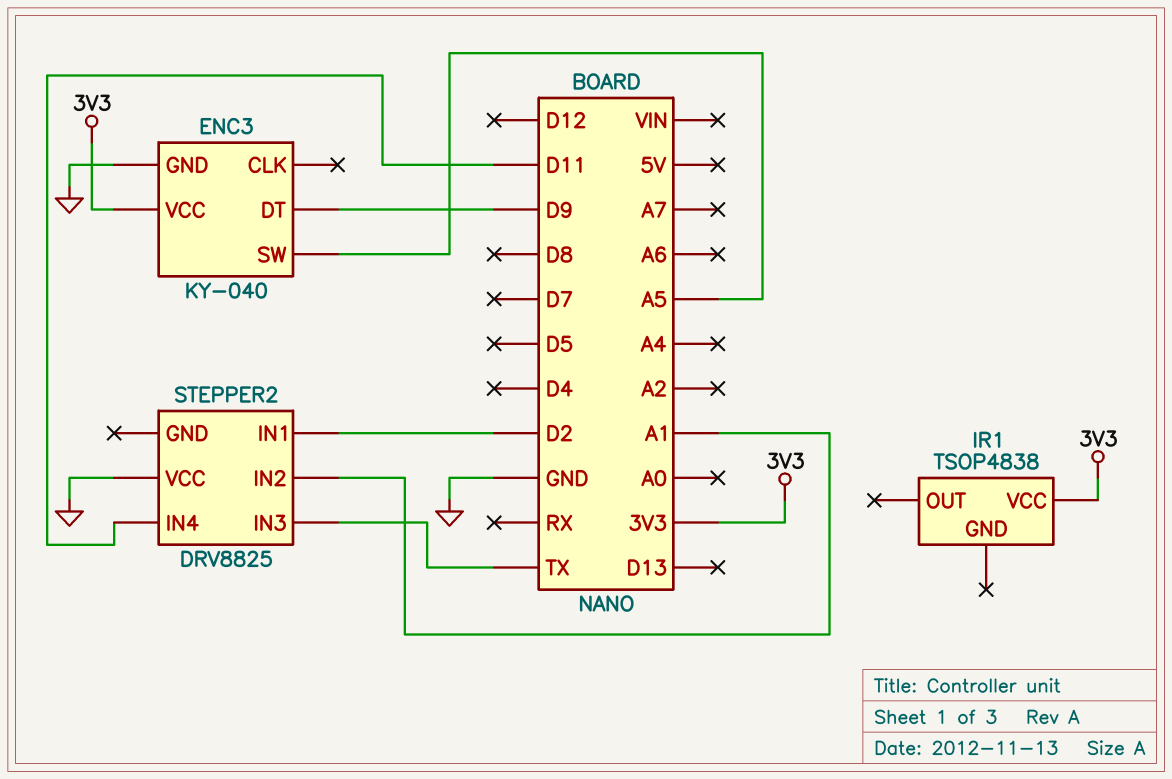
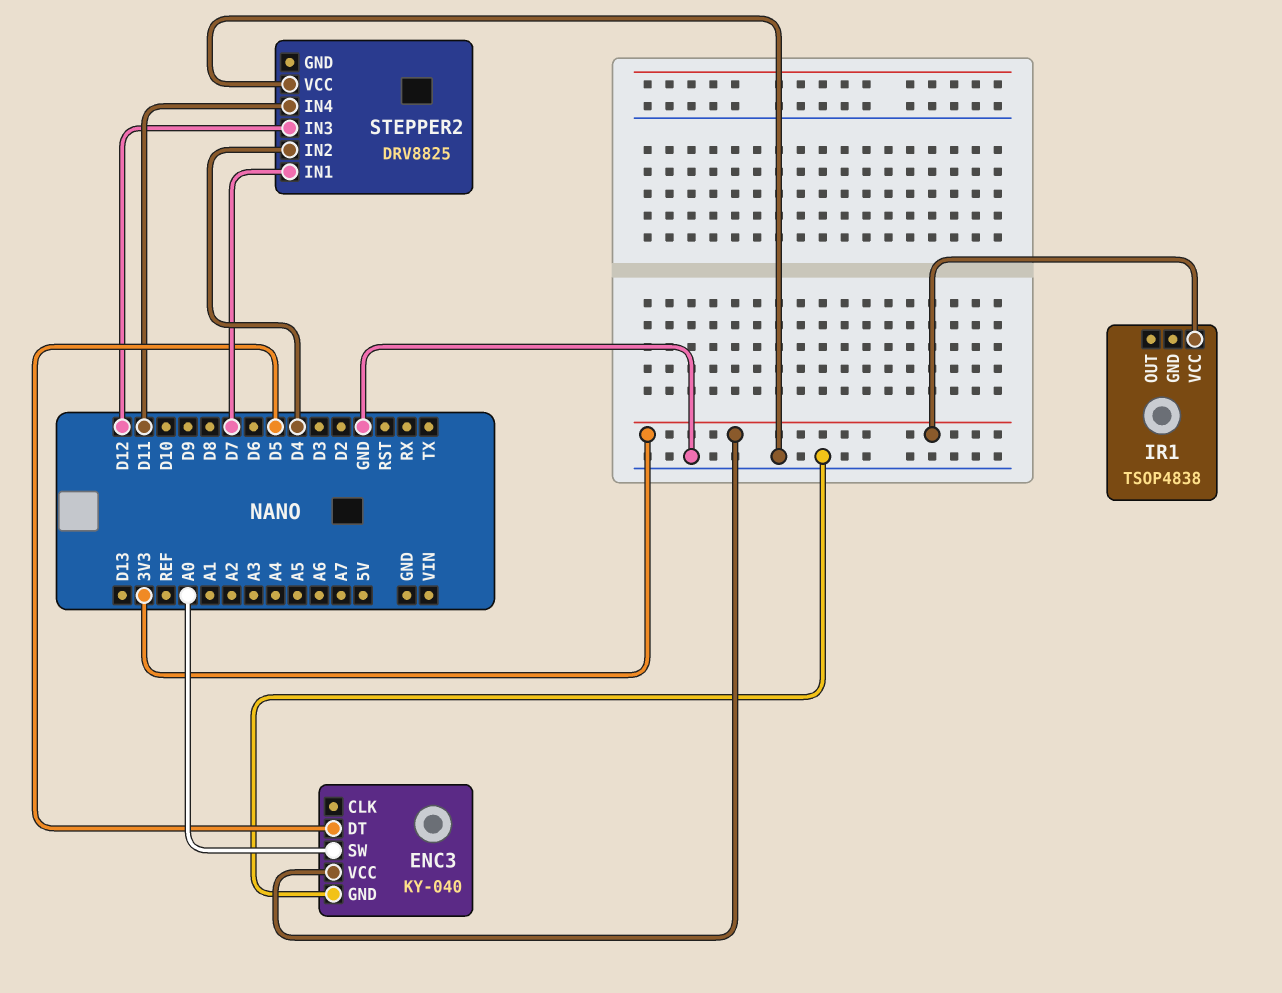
ENC3 pin DT: D9 -> D5
ENC3 pin SW: A5 -> A0
STEPPER2 pin IN1: D2 -> D7
STEPPER2 pin IN2: A1 -> D4
STEPPER2 pin IN3: TX -> D12

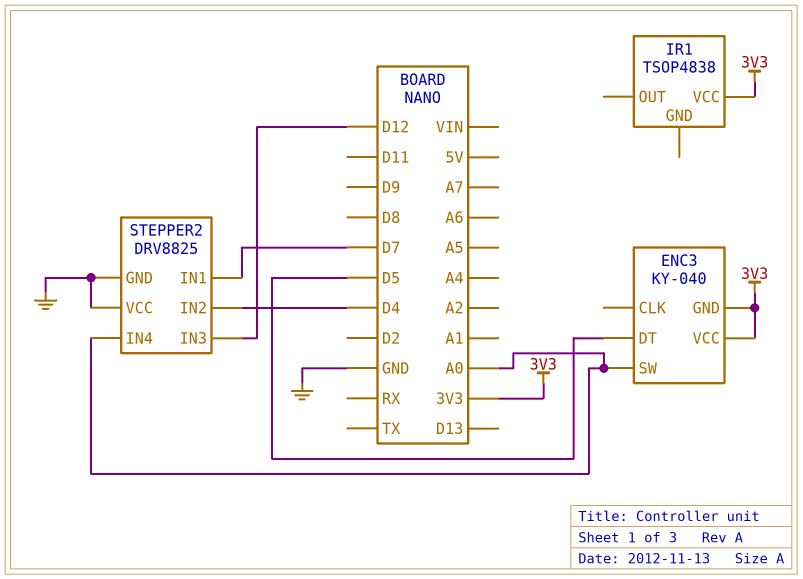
ENC3 pin GND: GND -> 3V3
STEPPER2 pin GND: none -> GND
STEPPER2 pin IN4: D11 -> A0

